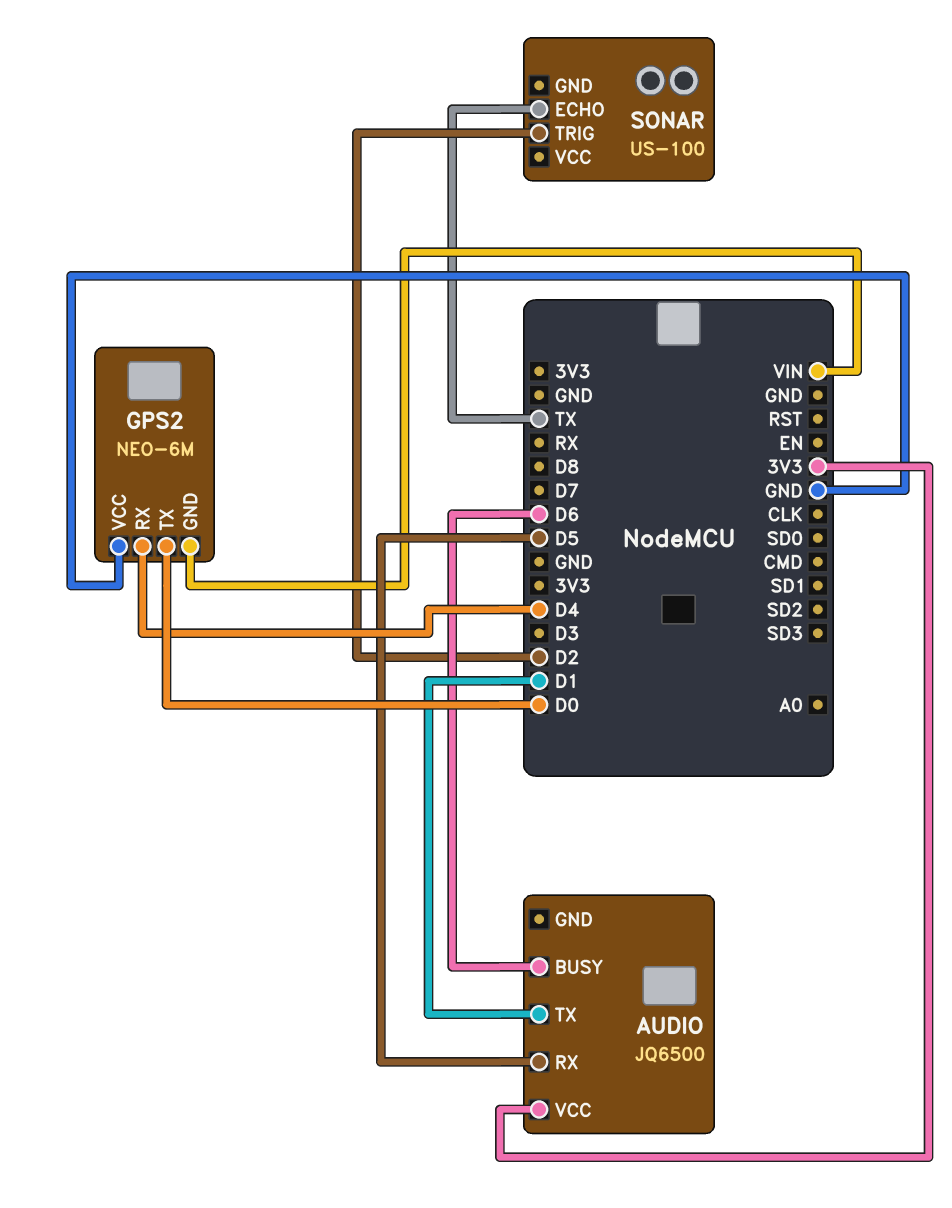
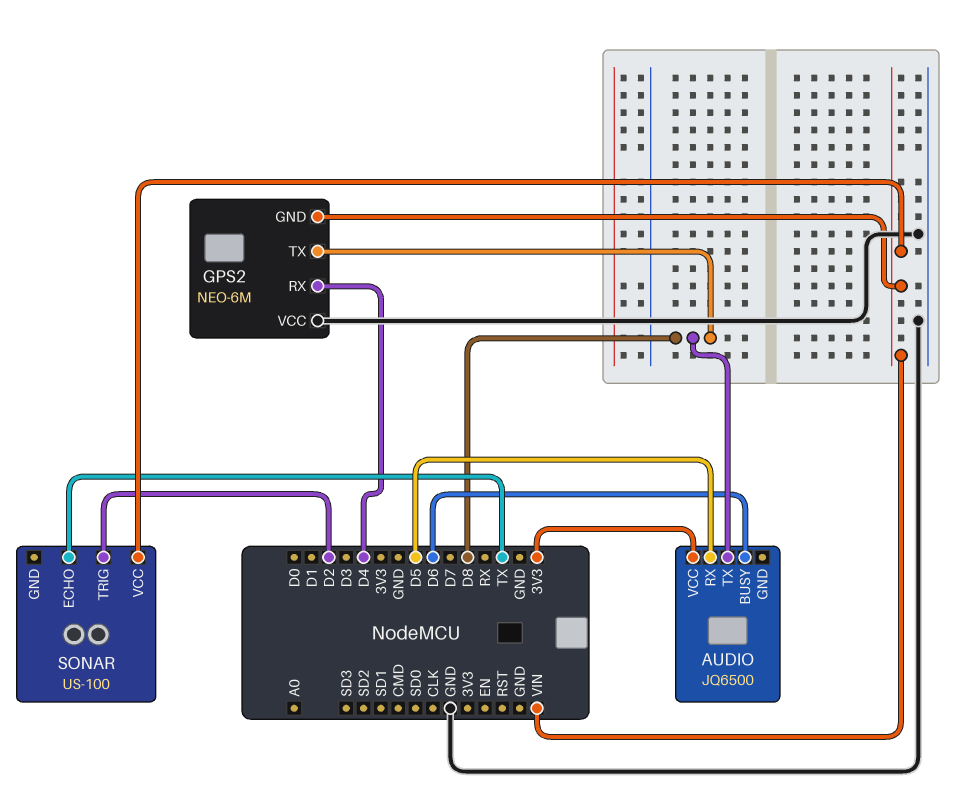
AUDIO pin TX: D1 -> D8
GPS2 pin TX: D0 -> D8
SONAR pin VCC: none -> VIN

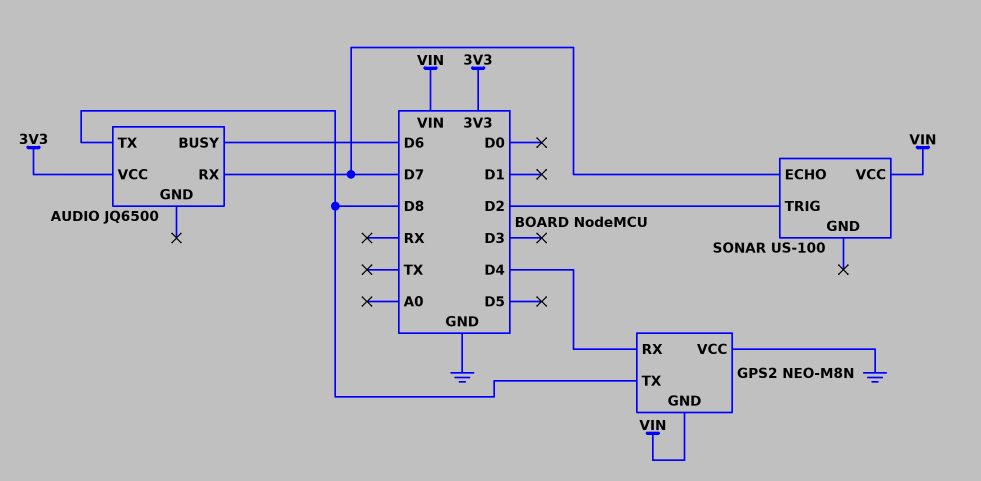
AUDIO pin RX: D5 -> D7
GPS2: NEO-6M -> NEO-M8N
SONAR pin ECHO: TX -> D7

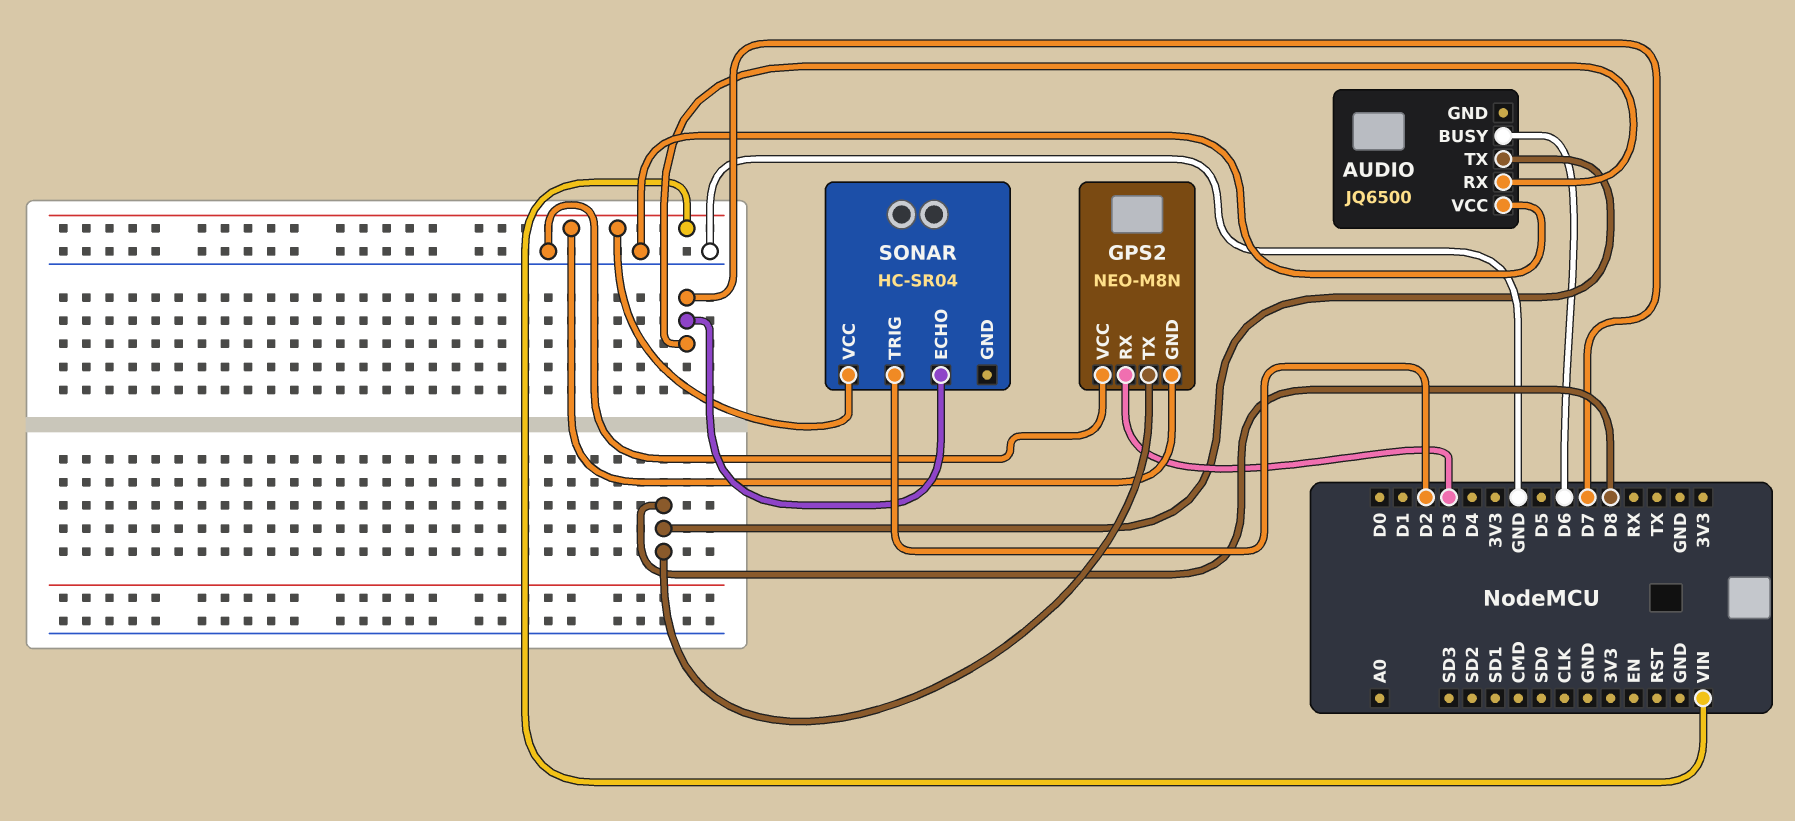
AUDIO pin VCC: 3V3 -> GND
GPS2 pin RX: D4 -> D3
SONAR: US-100 -> HC-SR04

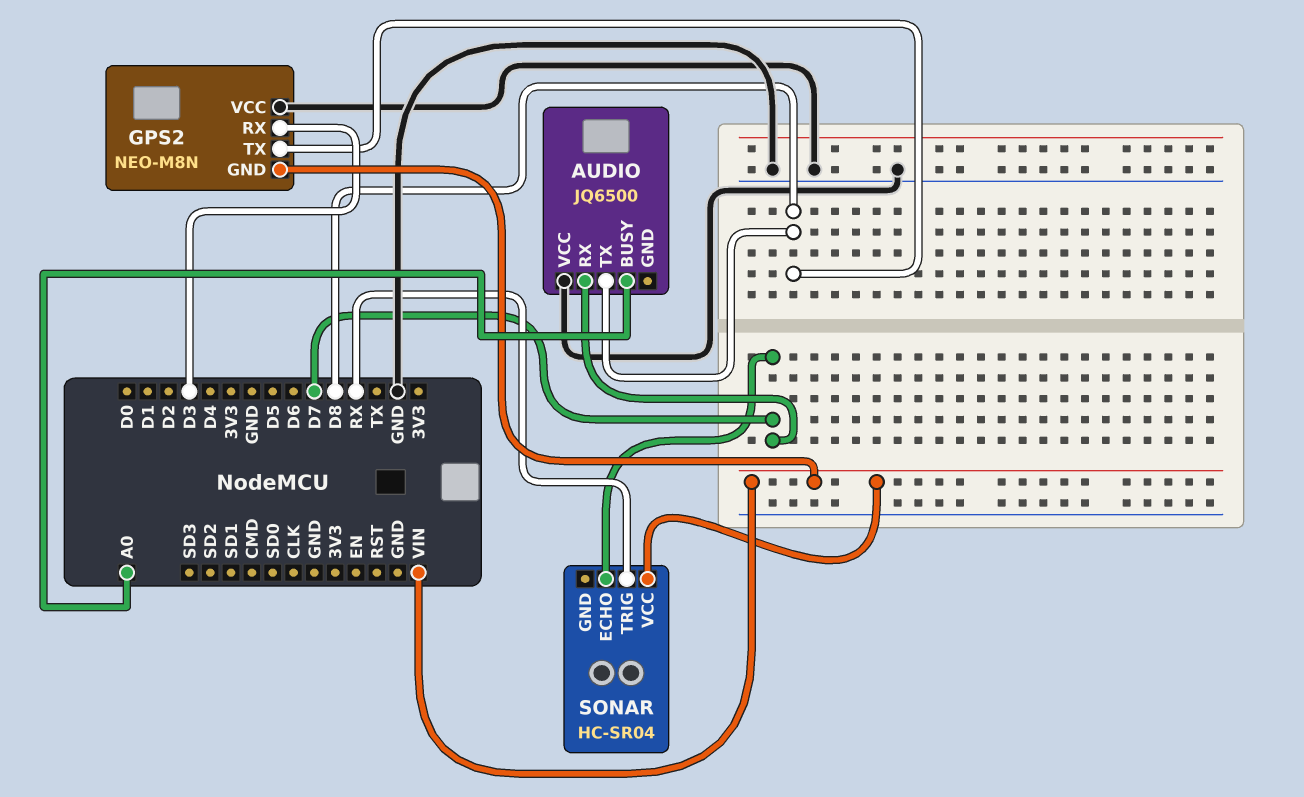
AUDIO pin BUSY: D6 -> A0
SONAR pin TRIG: D2 -> RX

